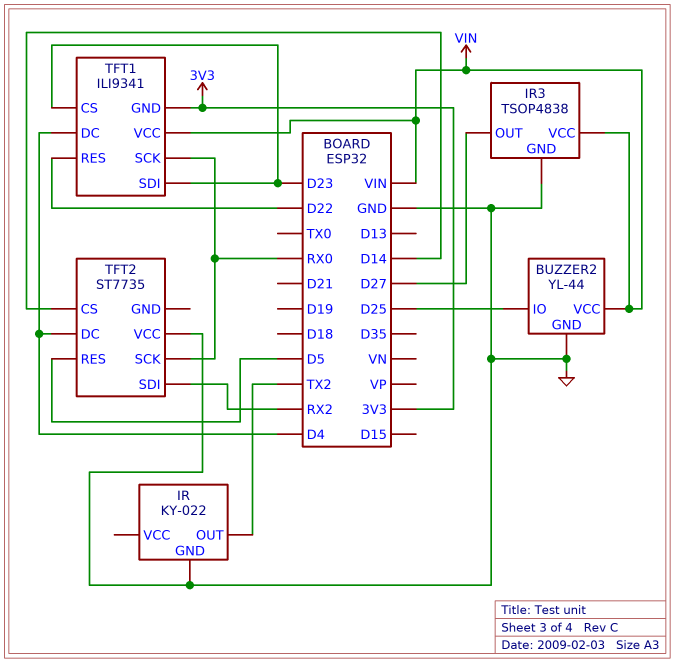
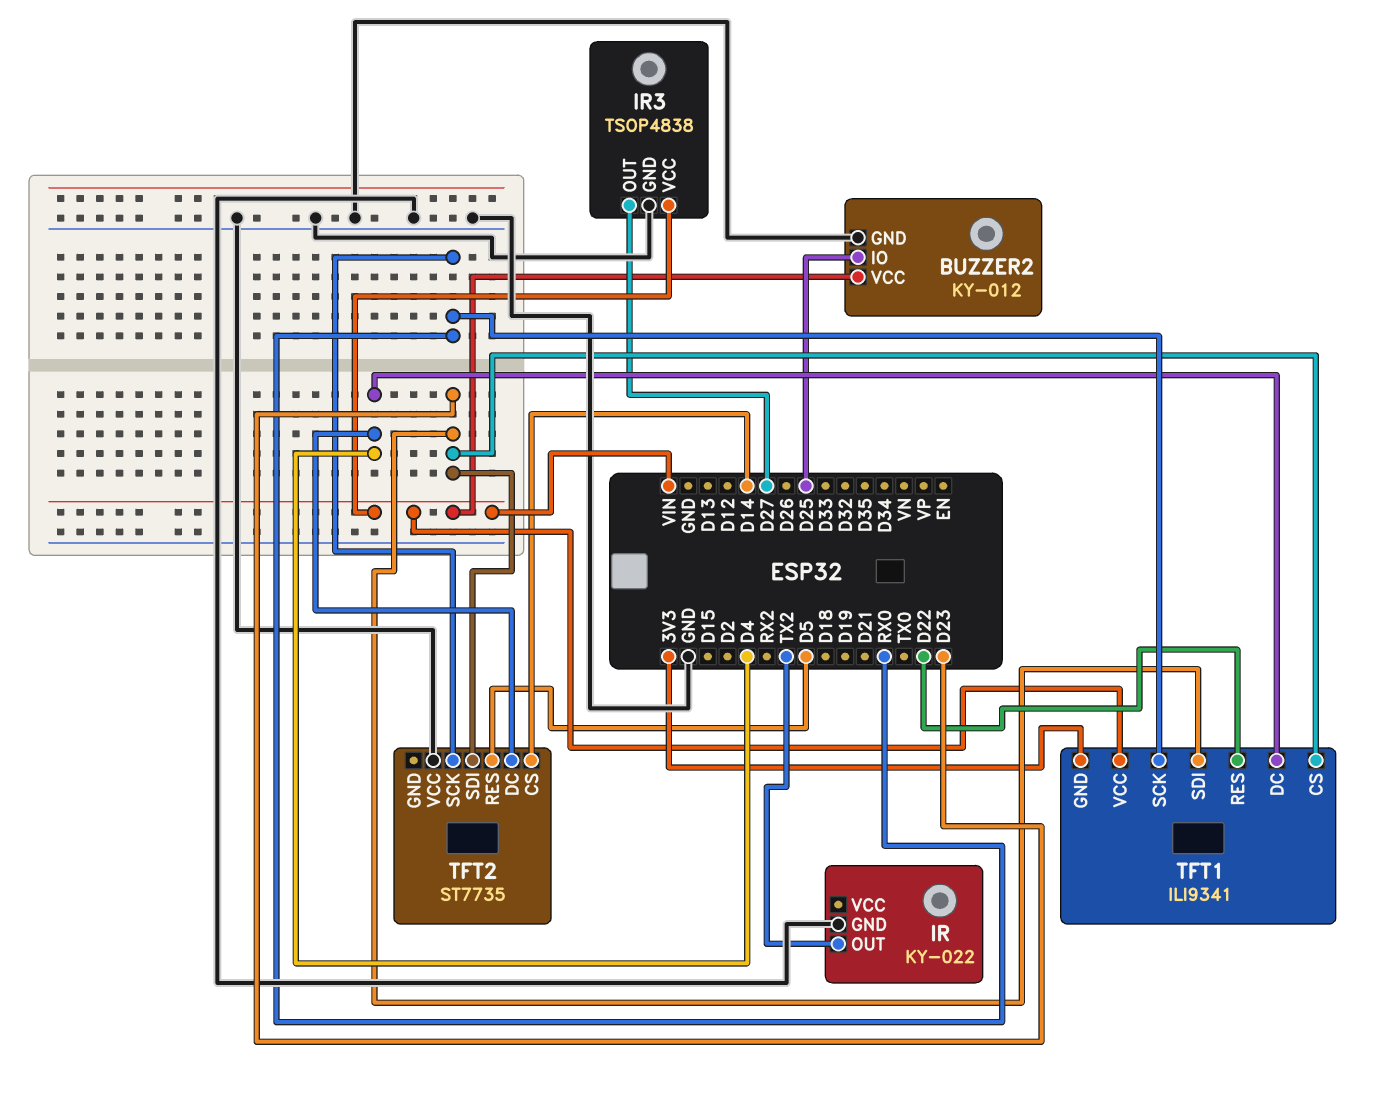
BUZZER2: YL-44 -> KY-012
TFT2 pin SDI: RX2 -> D23

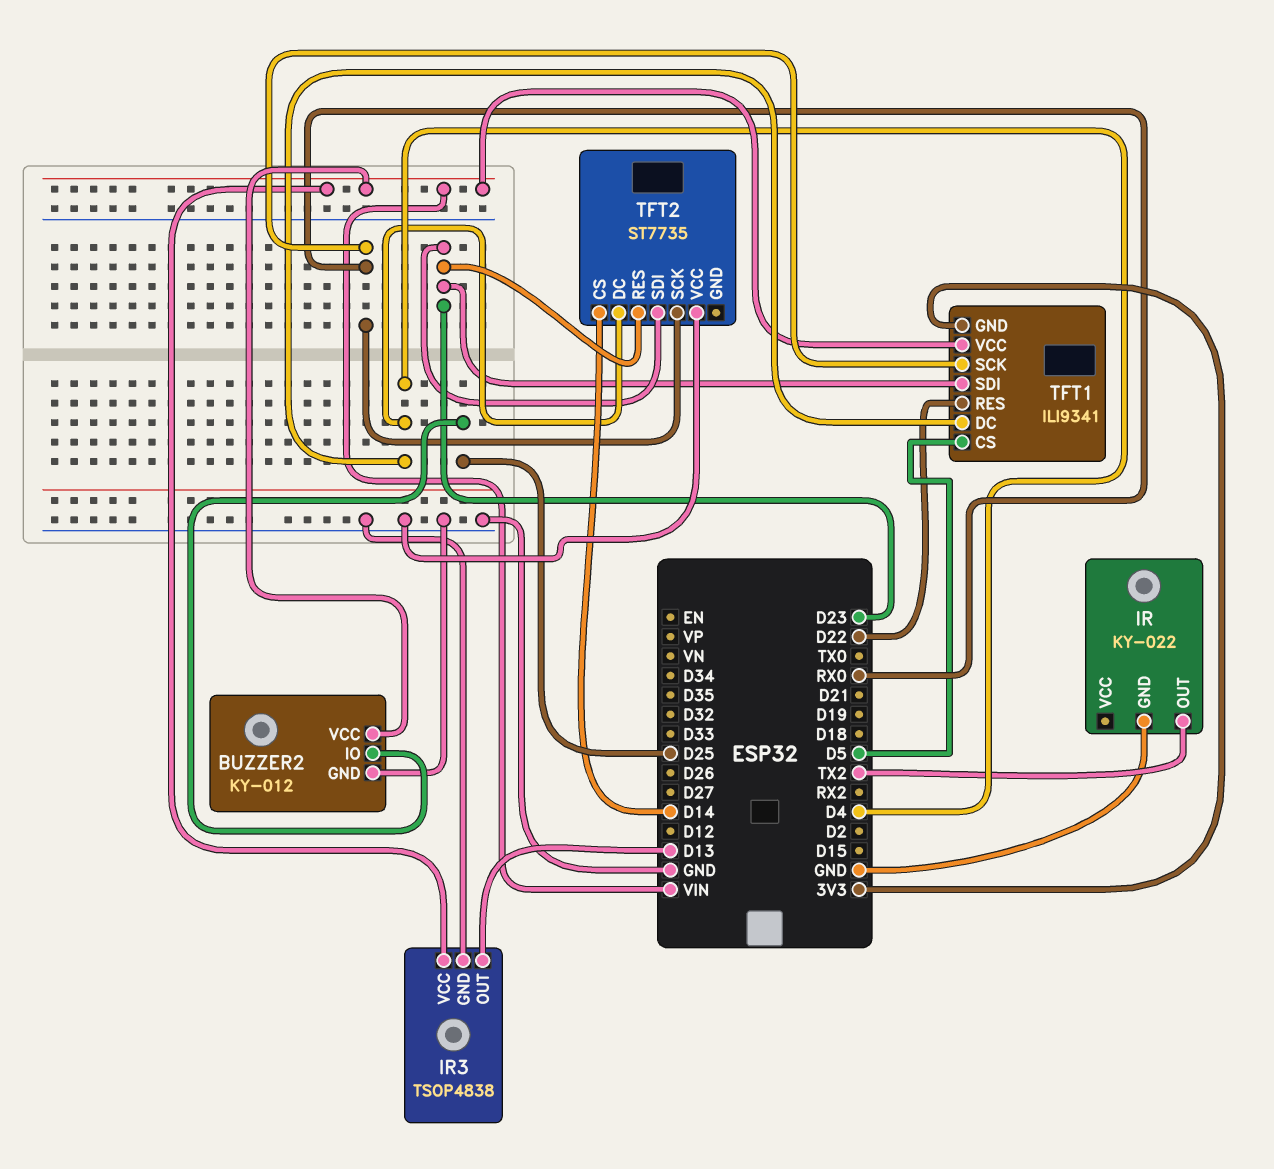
IR3 pin OUT: D27 -> D13
TFT1 pin CS: D23 -> D5
TFT2 pin RES: D5 -> D23

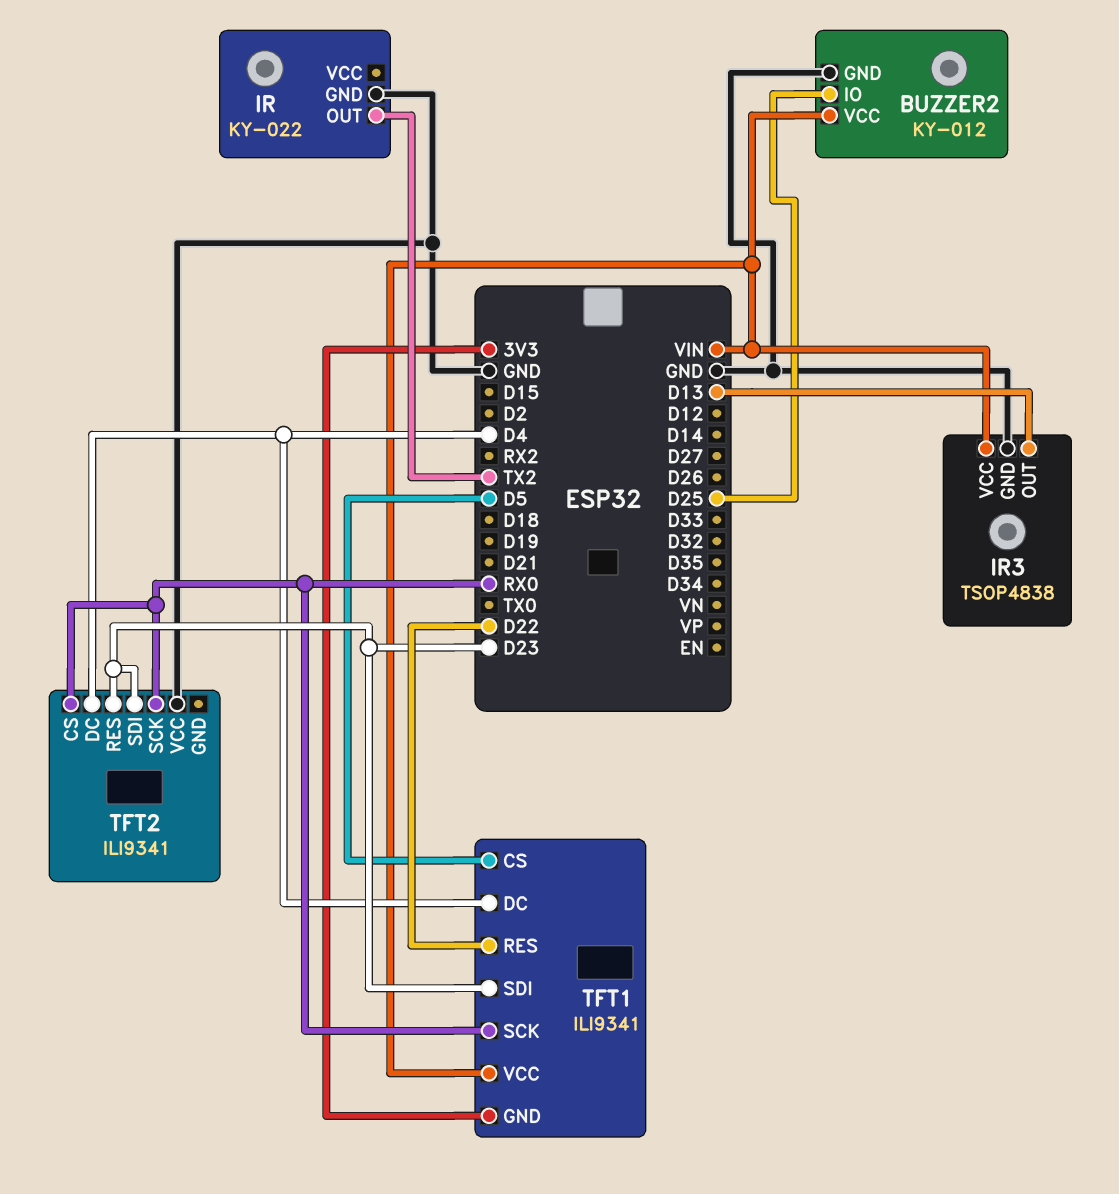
TFT2: ST7735 -> ILI9341
TFT2 pin CS: D14 -> RX0

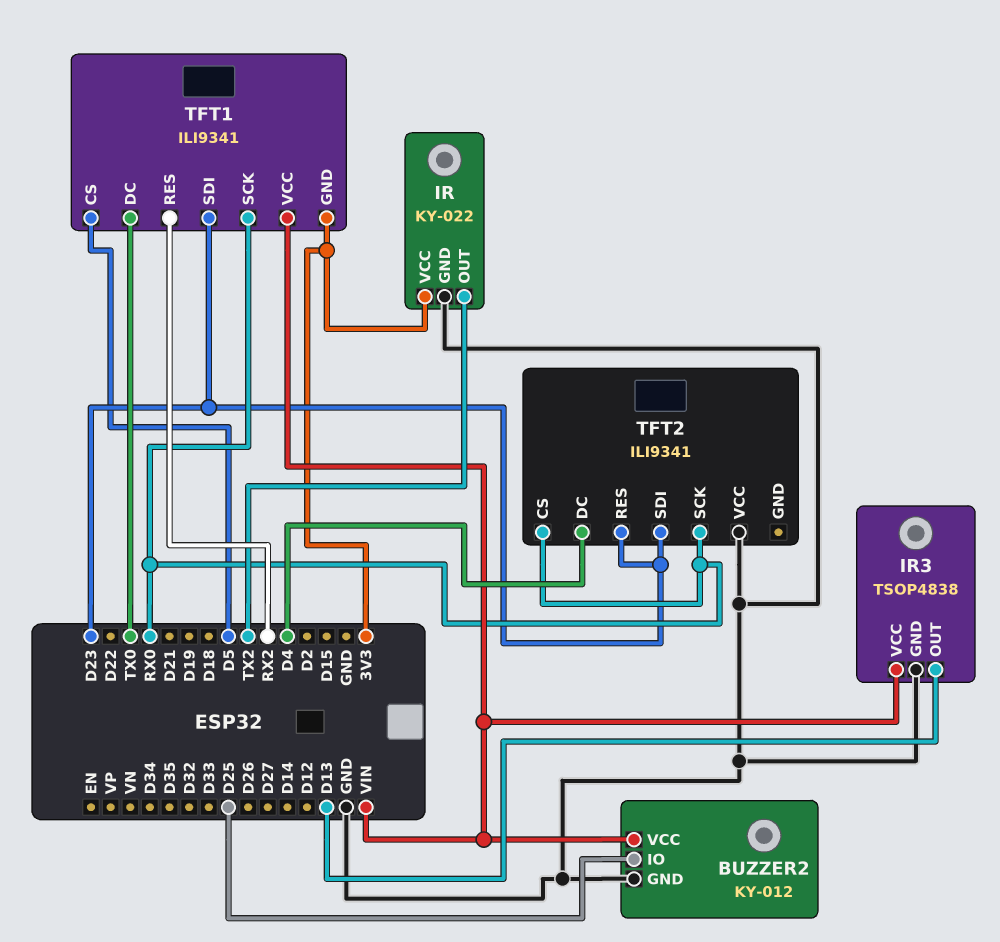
IR pin VCC: none -> 3V3
TFT1 pin DC: D4 -> TX0
TFT1 pin RES: D22 -> RX2

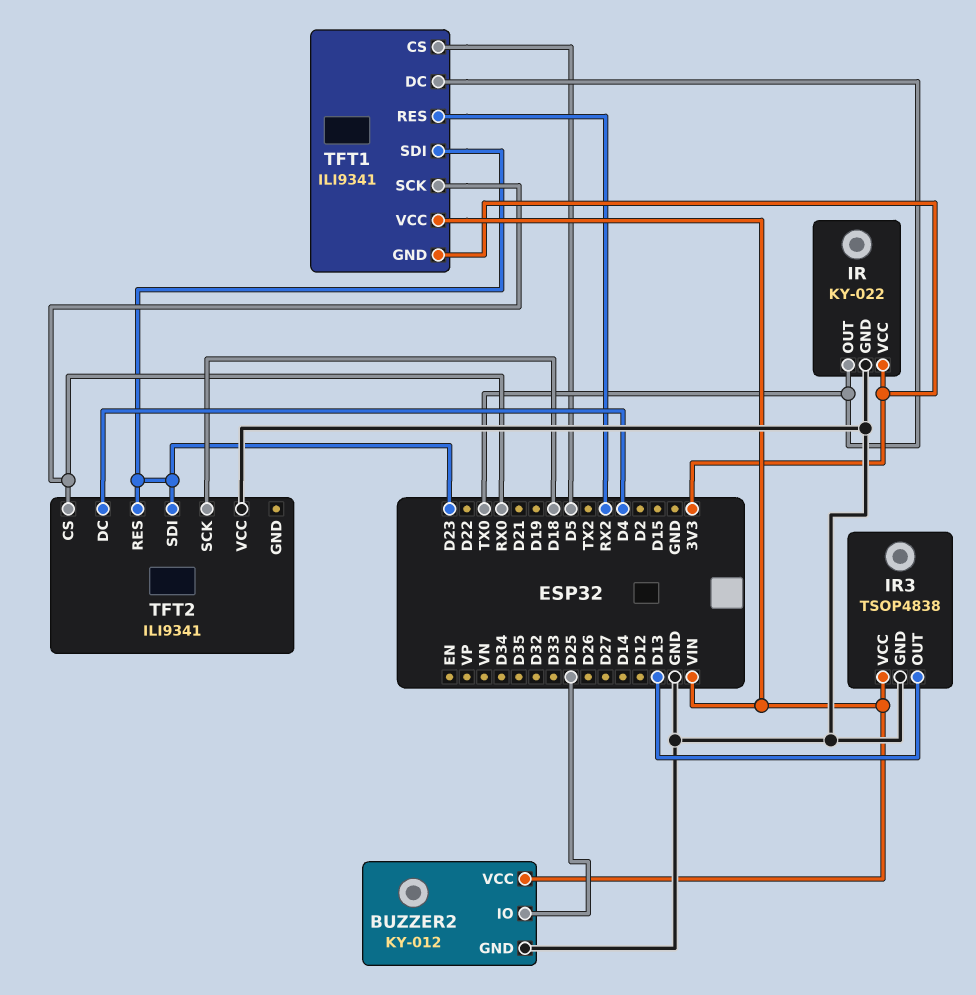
IR pin OUT: TX2 -> TX0
TFT2 pin SCK: RX0 -> D18

